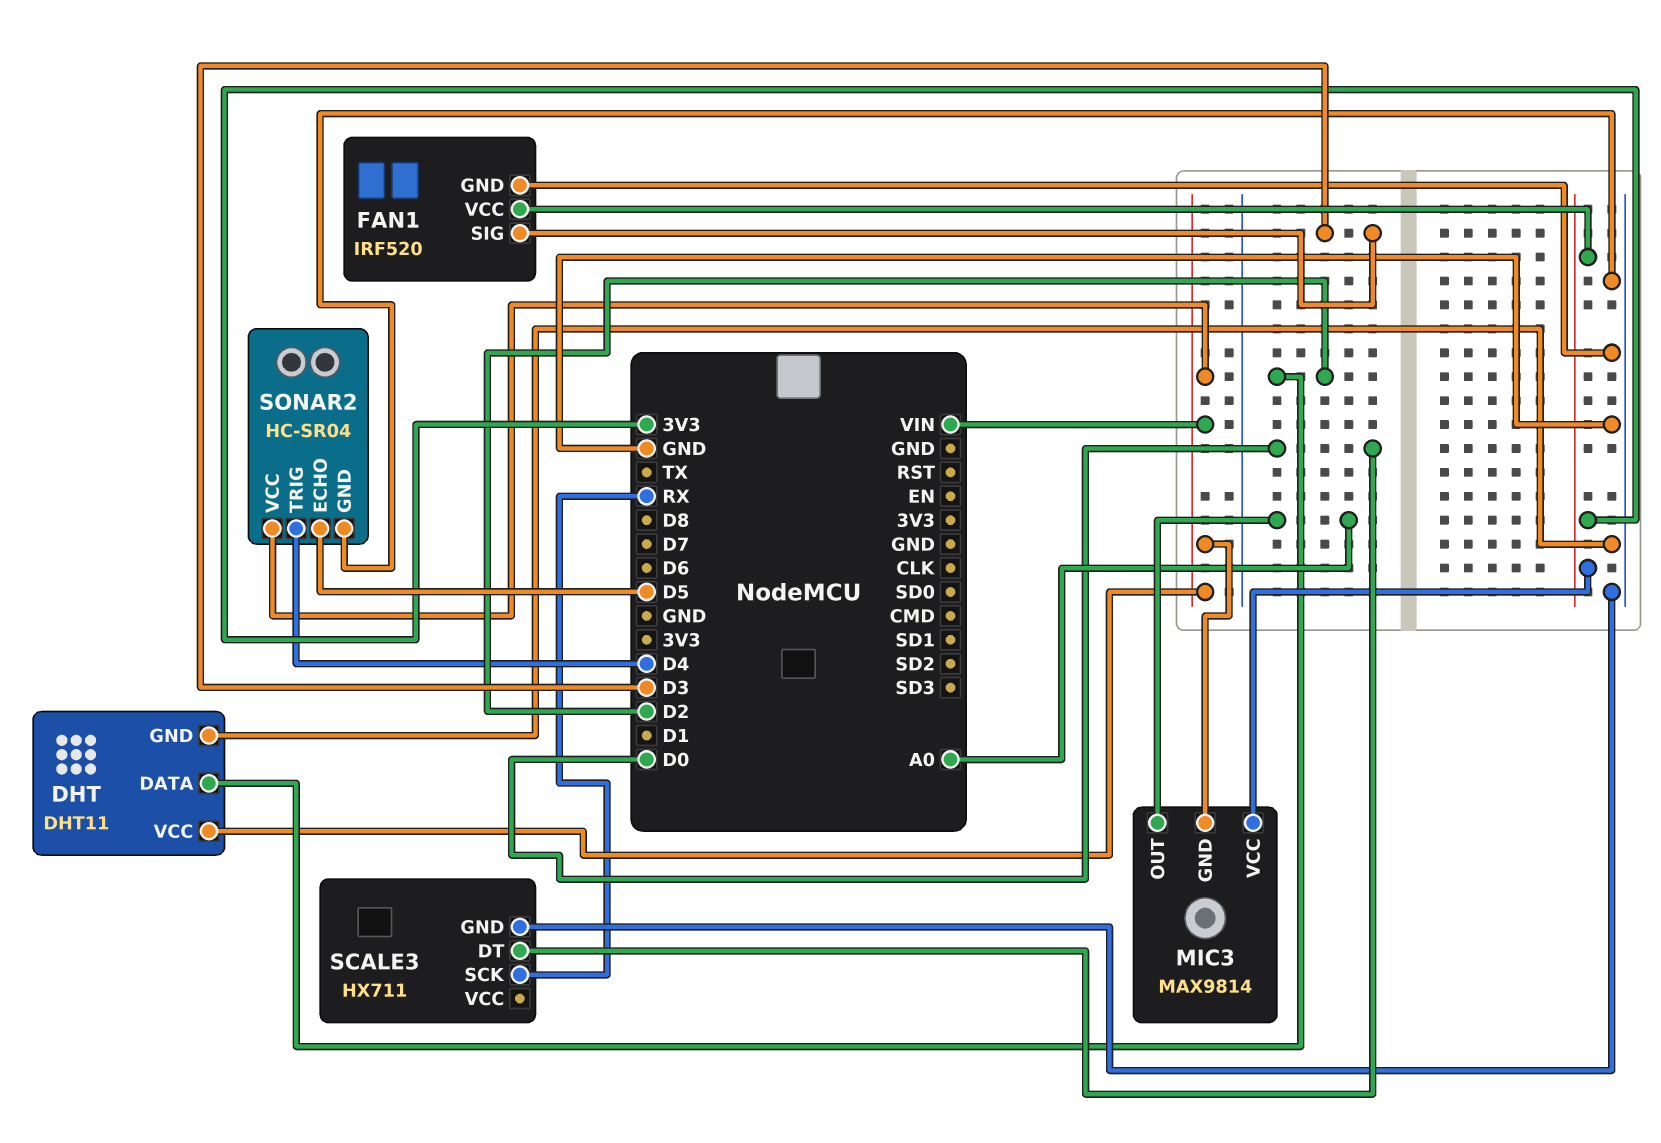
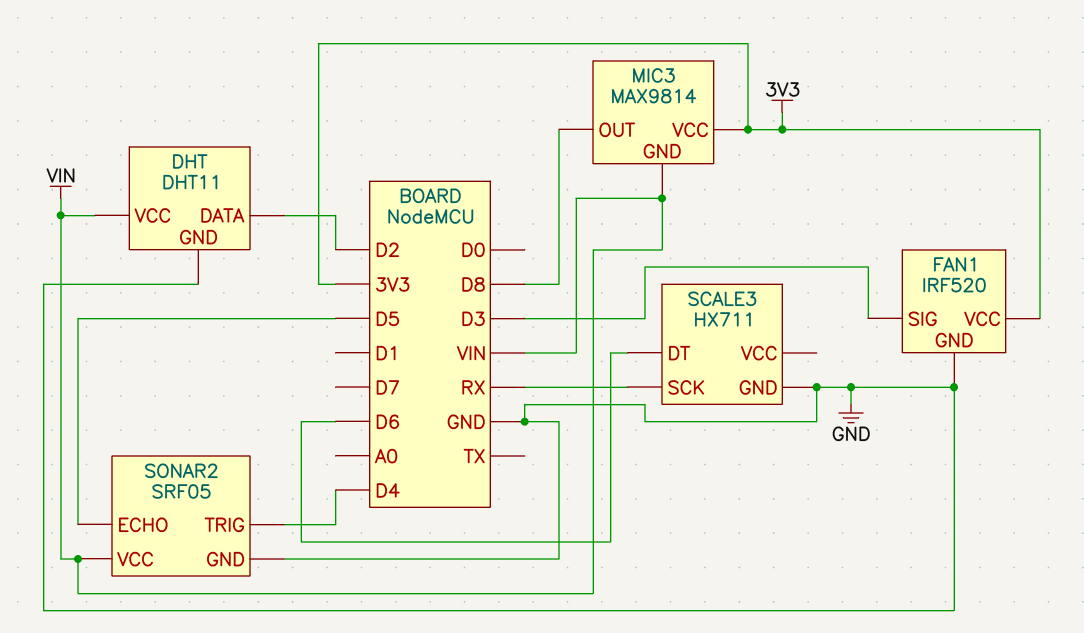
MIC3 pin OUT: A0 -> D8
SCALE3 pin DT: D0 -> D6
SONAR2: HC-SR04 -> SRF05

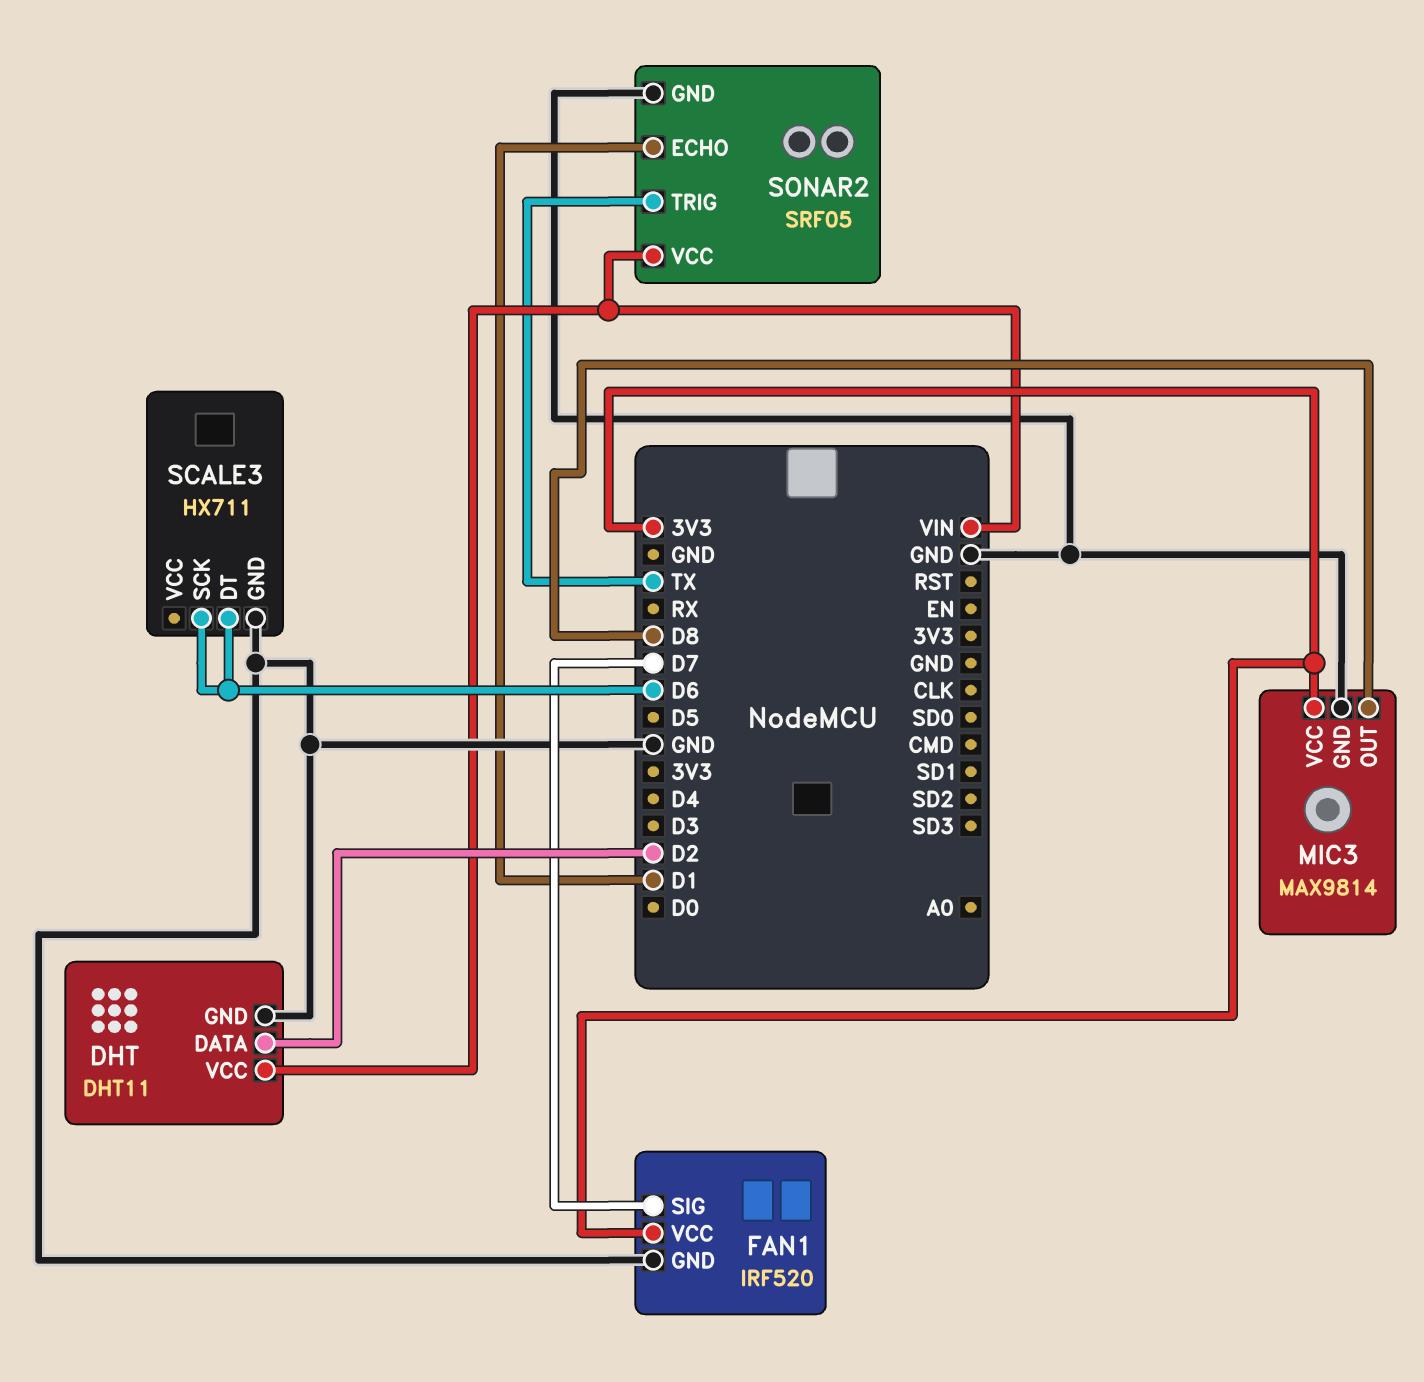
FAN1 pin SIG: D3 -> D7
MIC3 pin GND: VIN -> GND
SCALE3 pin SCK: RX -> D6
SONAR2 pin ECHO: D5 -> D1
SONAR2 pin TRIG: D4 -> TX

